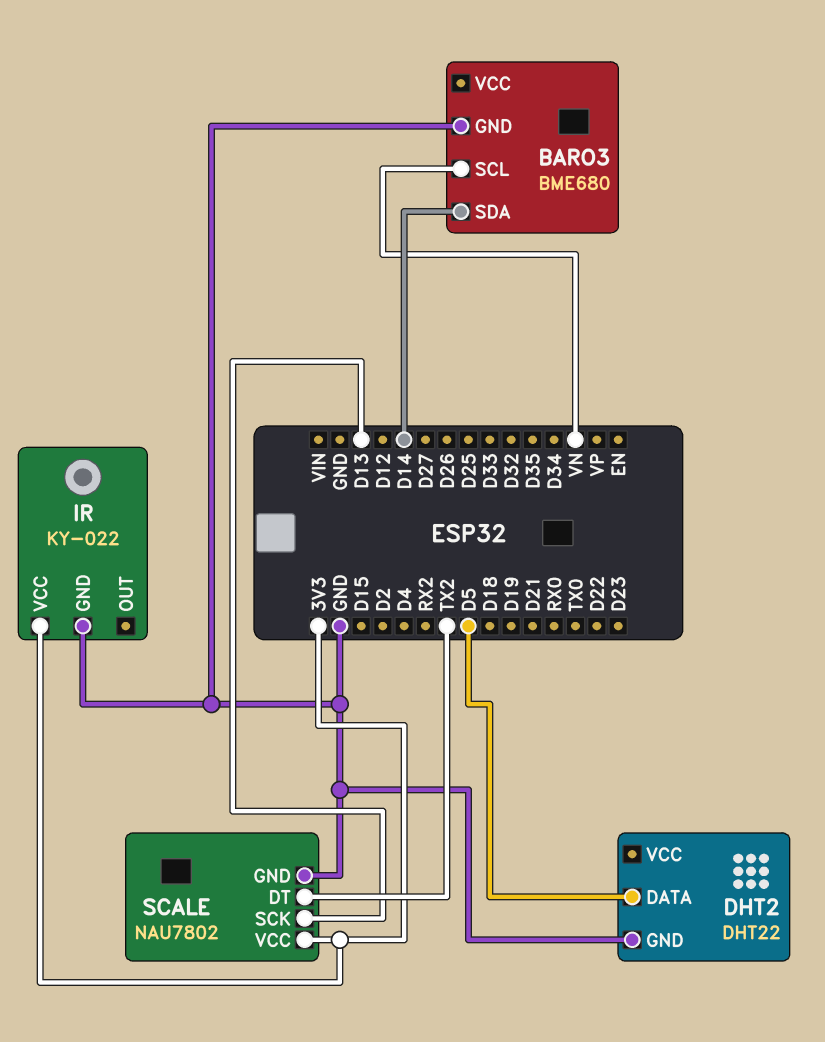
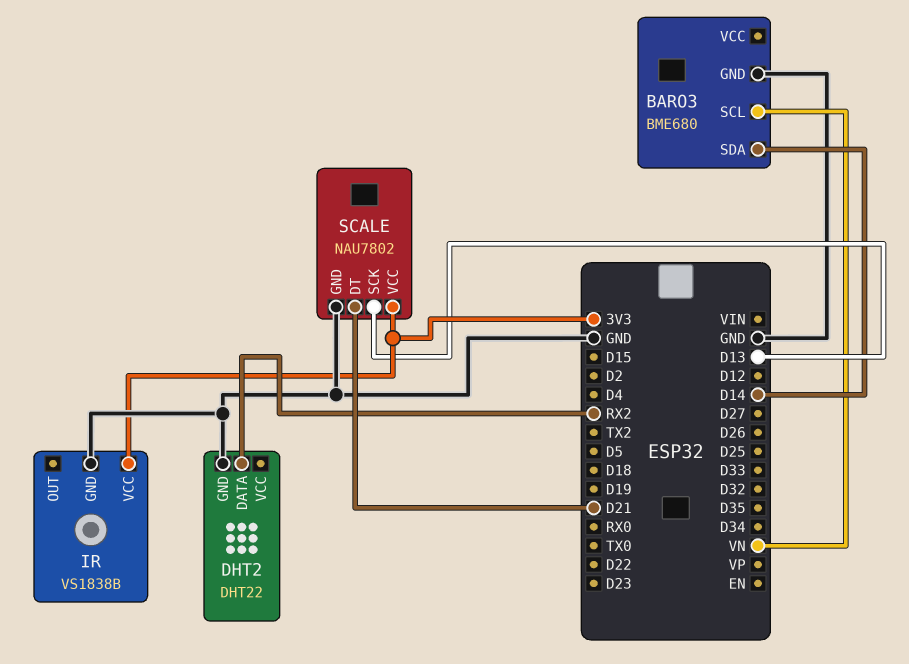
DHT2 pin DATA: D5 -> RX2
IR: KY-022 -> VS1838B
SCALE pin DT: TX2 -> D21

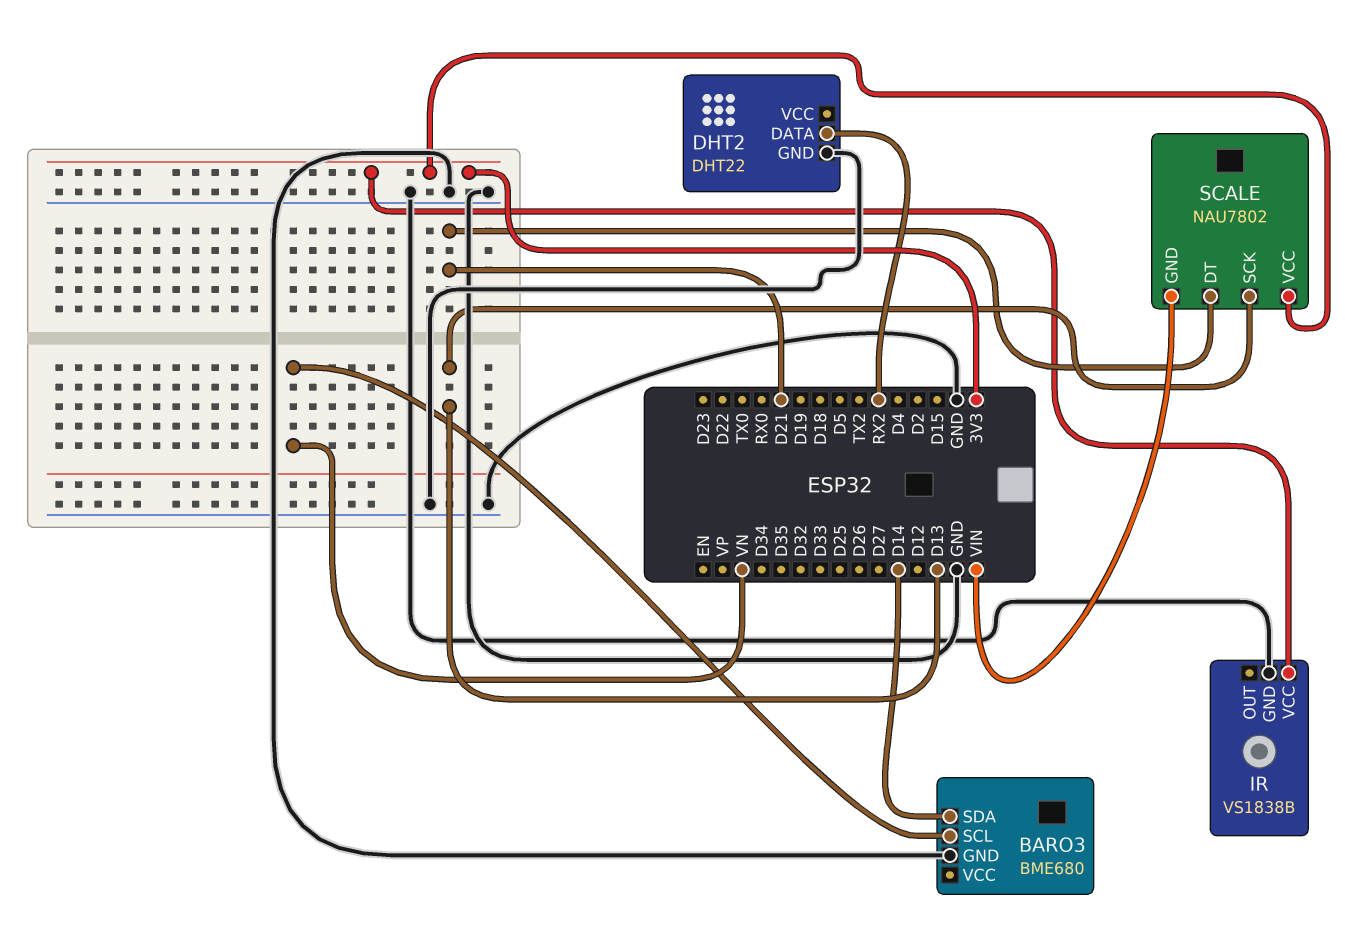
SCALE pin GND: GND -> VIN

